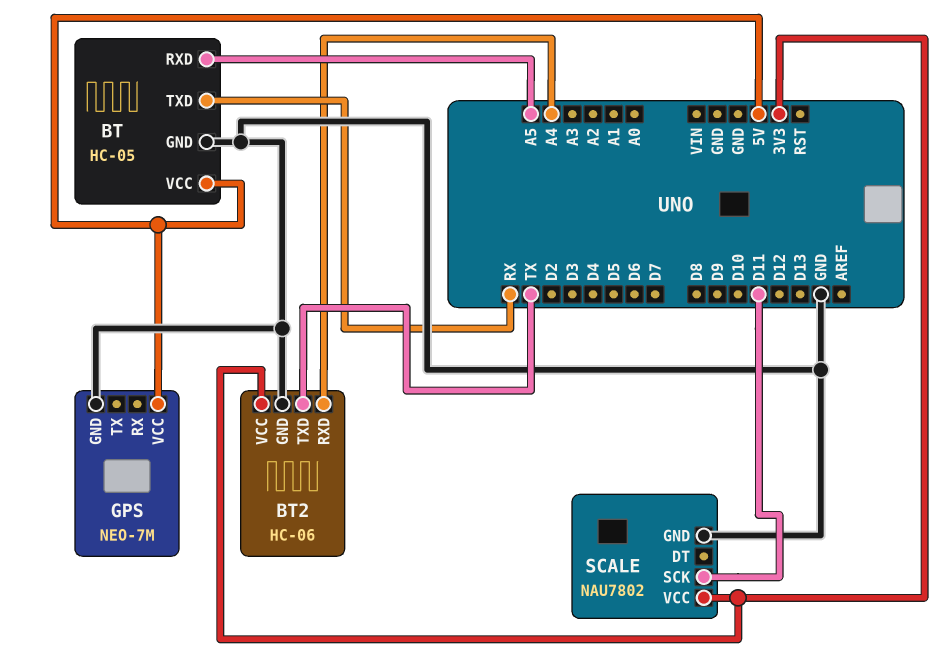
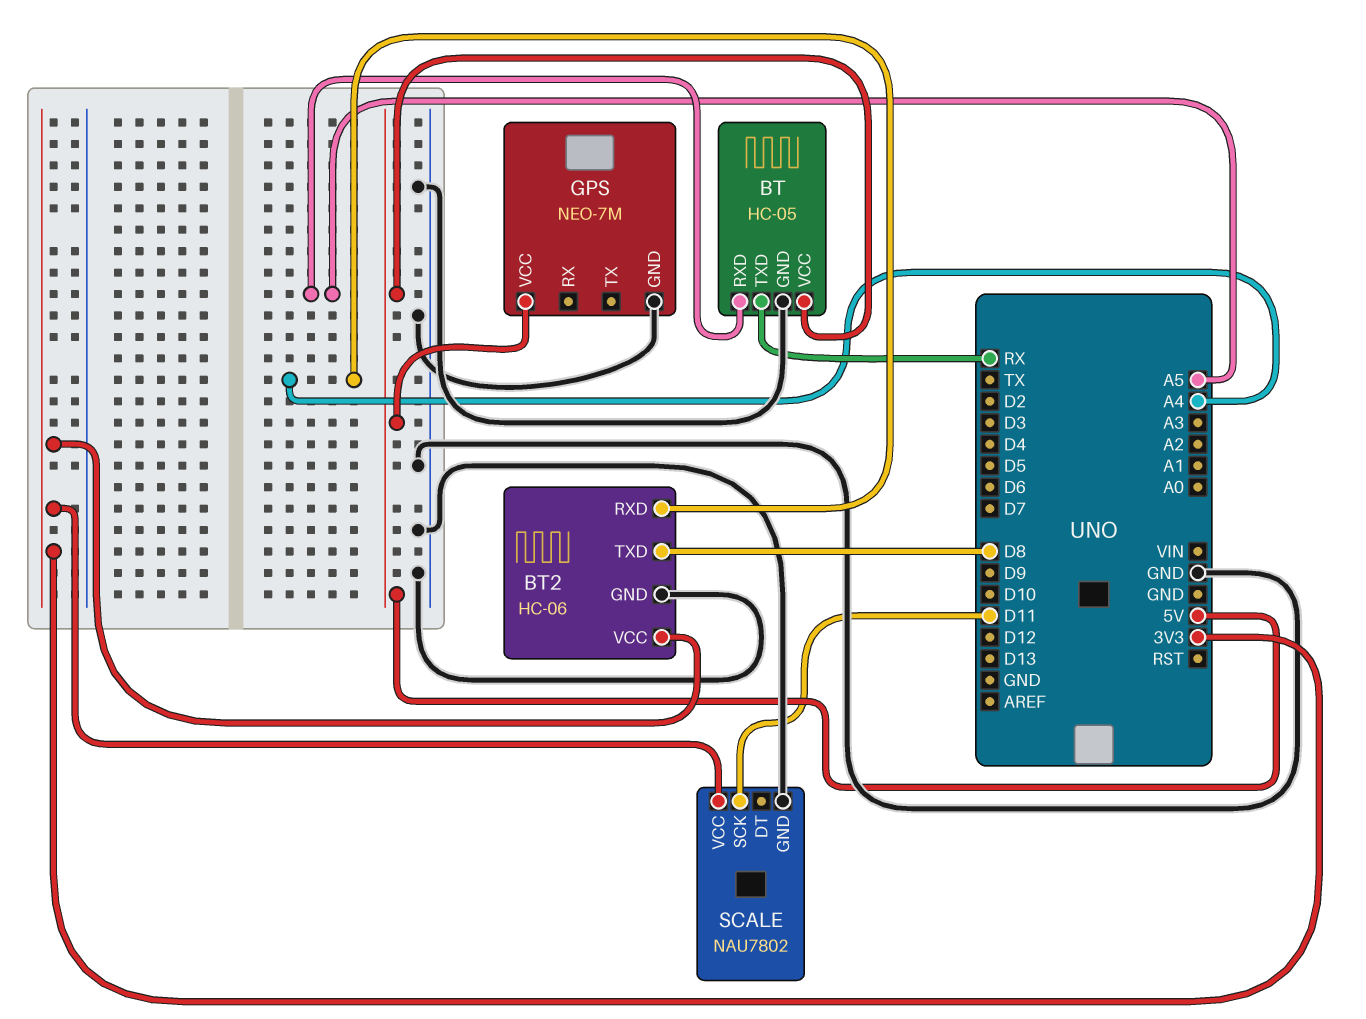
BT2 pin TXD: TX -> D8

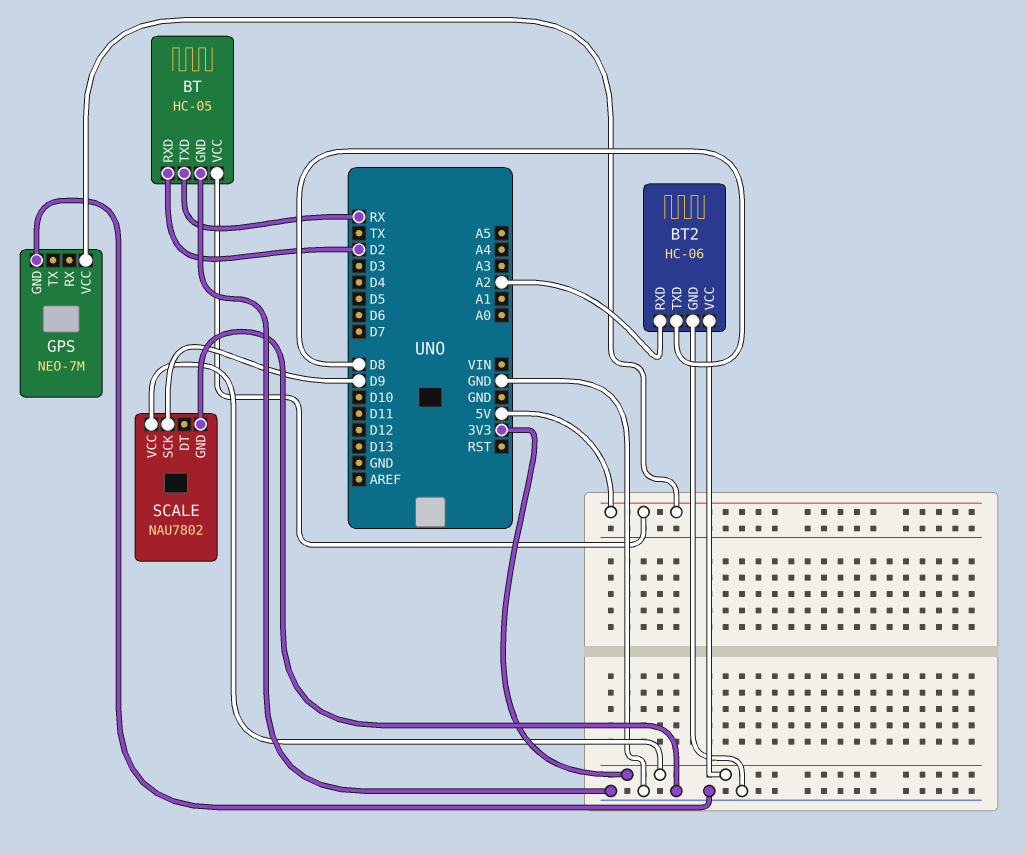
BT pin RXD: A5 -> D2
BT2 pin RXD: A4 -> A2
SCALE pin SCK: D11 -> D9

